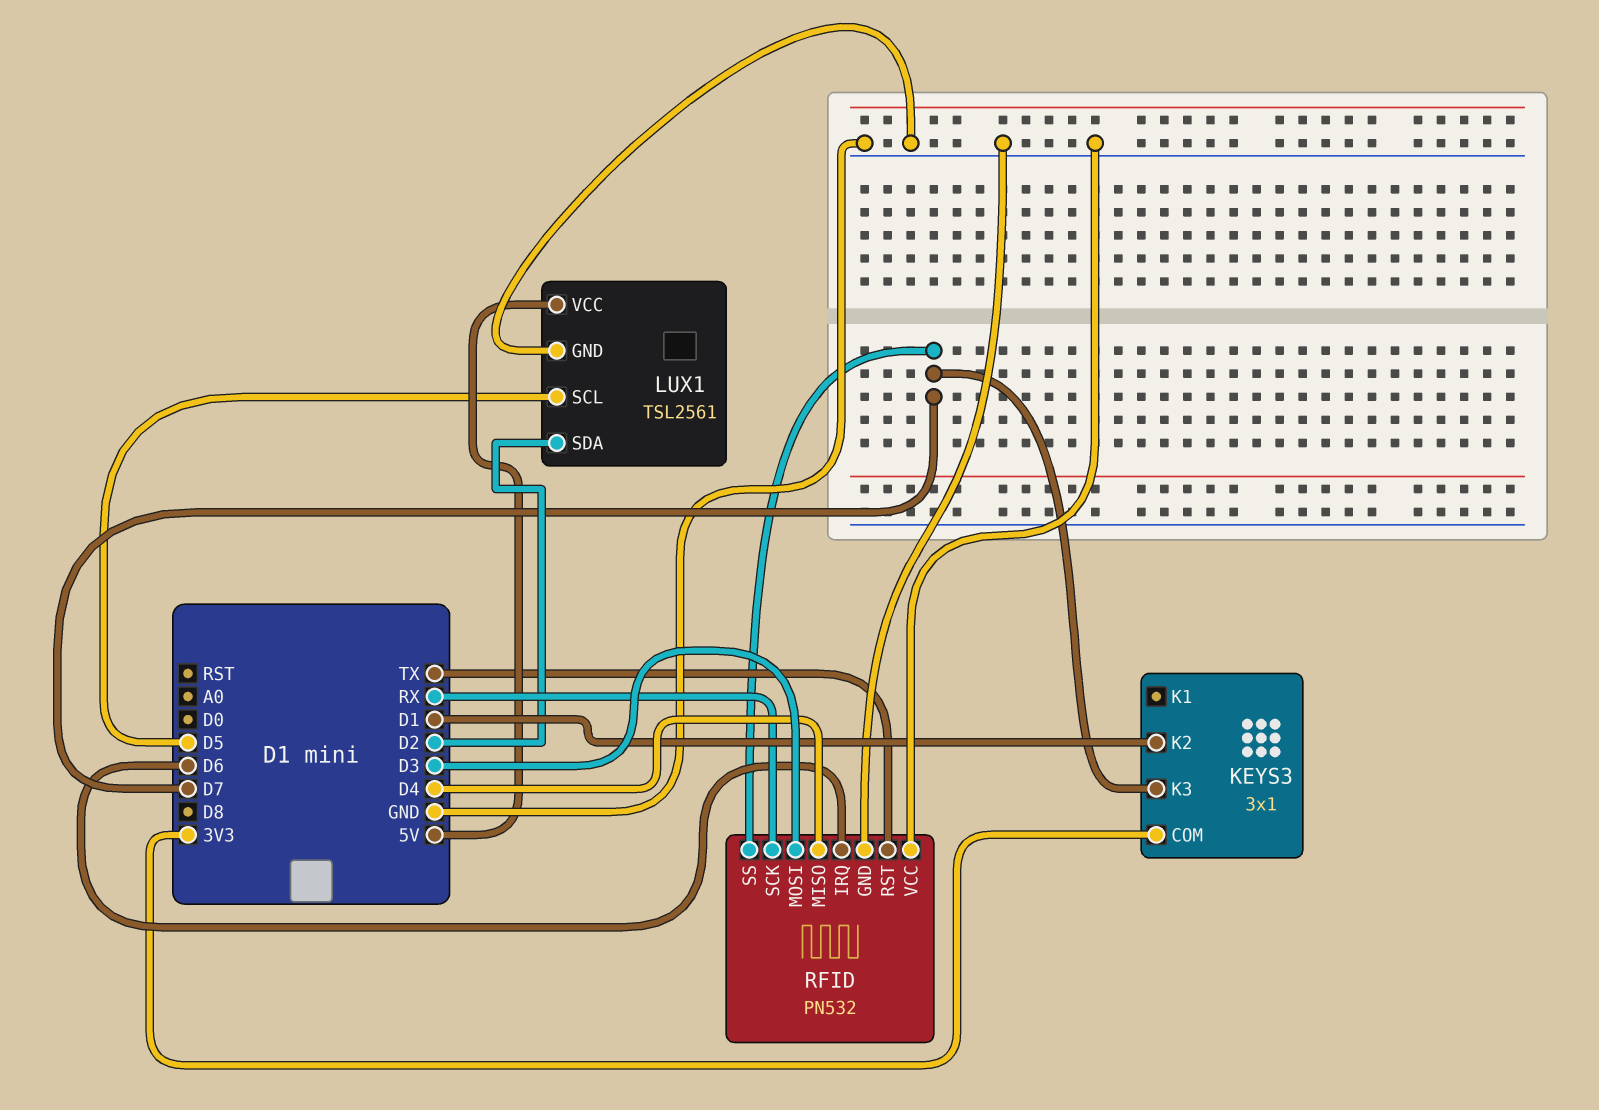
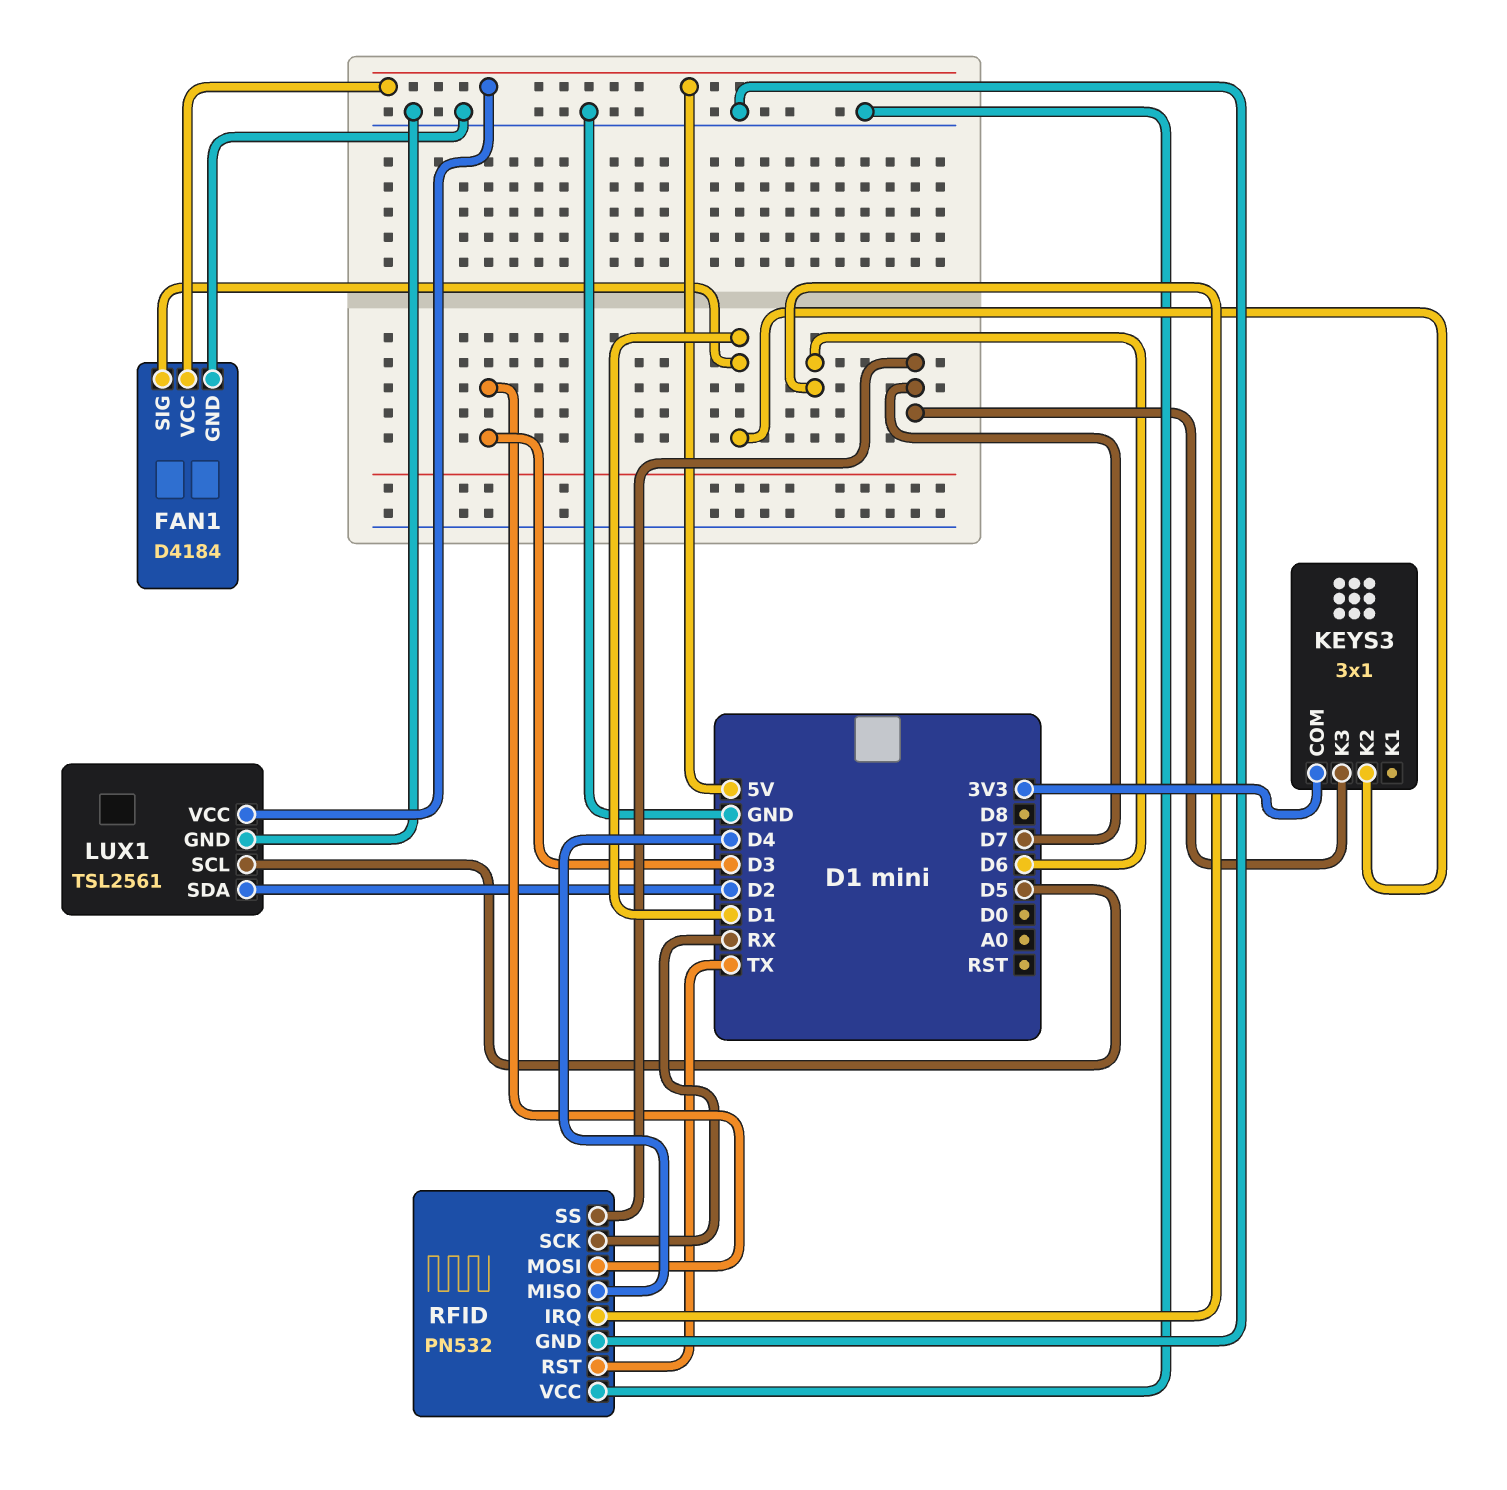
FAN1: none -> D4184
FAN1 pin GND: none -> GND
FAN1 pin SIG: none -> D1
FAN1 pin VCC: none -> 5V

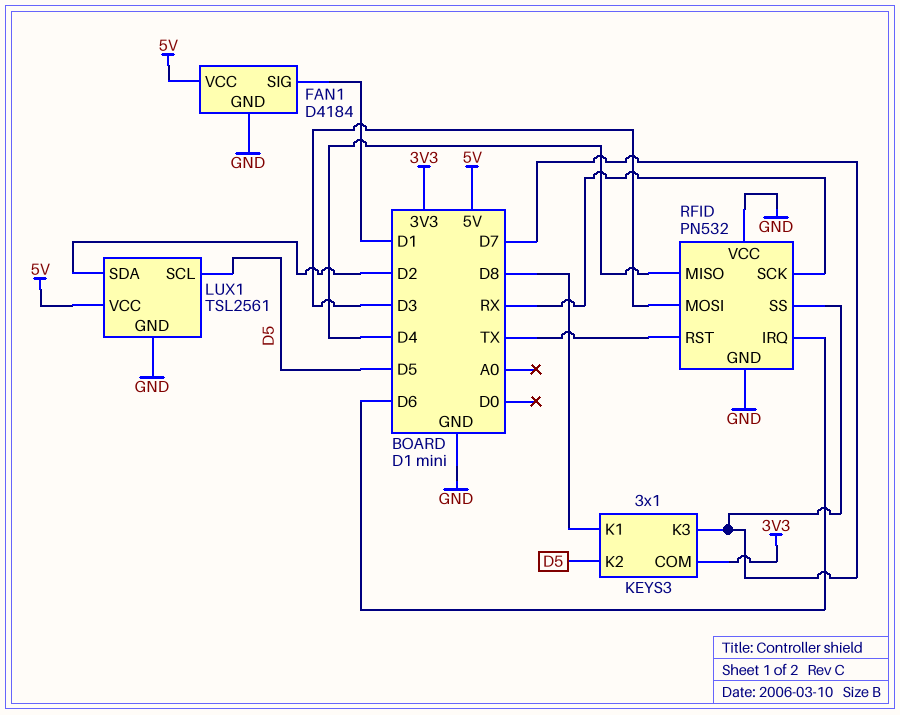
KEYS3 pin K1: none -> D8
KEYS3 pin K2: D1 -> D5

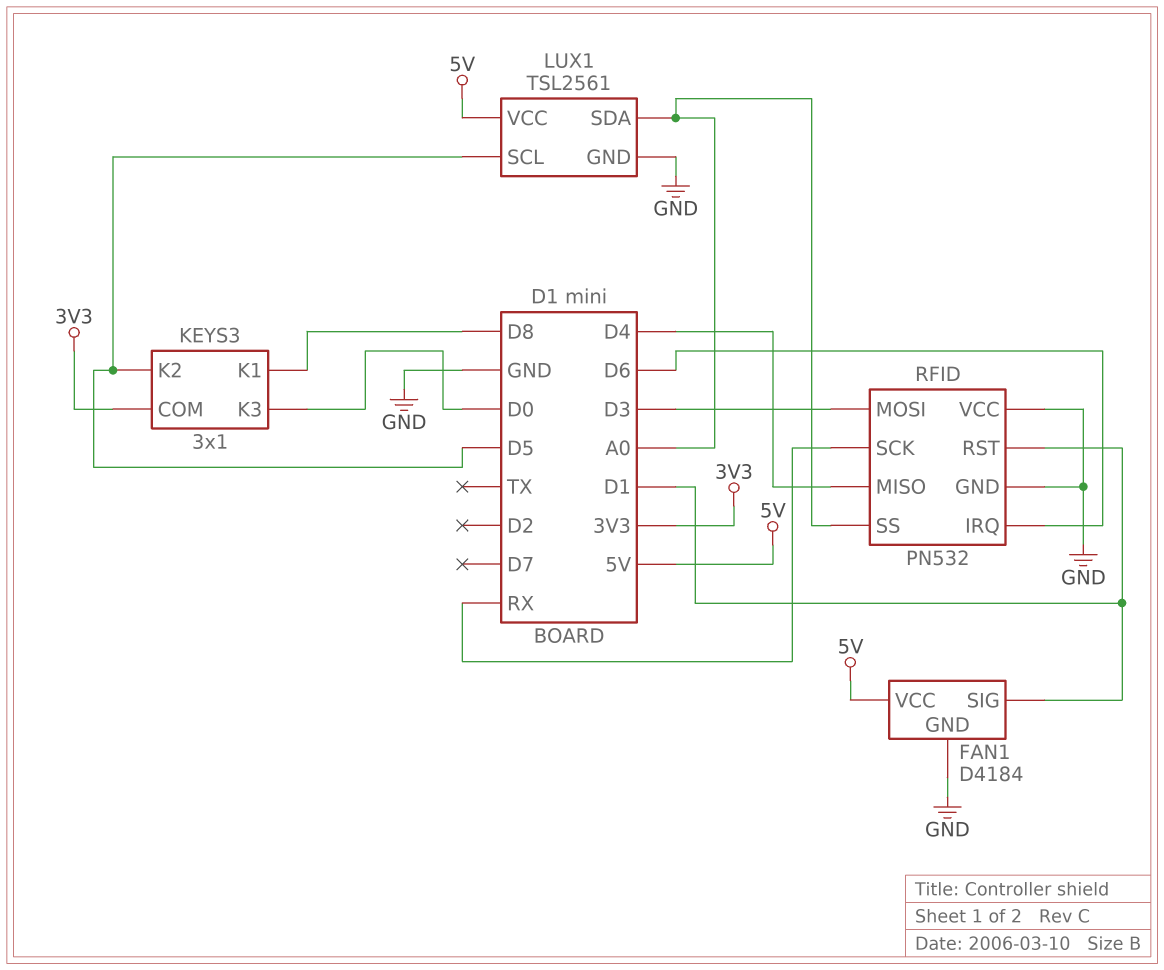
KEYS3 pin K3: D7 -> D0
LUX1 pin SDA: D2 -> A0
RFID pin RST: TX -> D1
RFID pin SS: D7 -> A0

